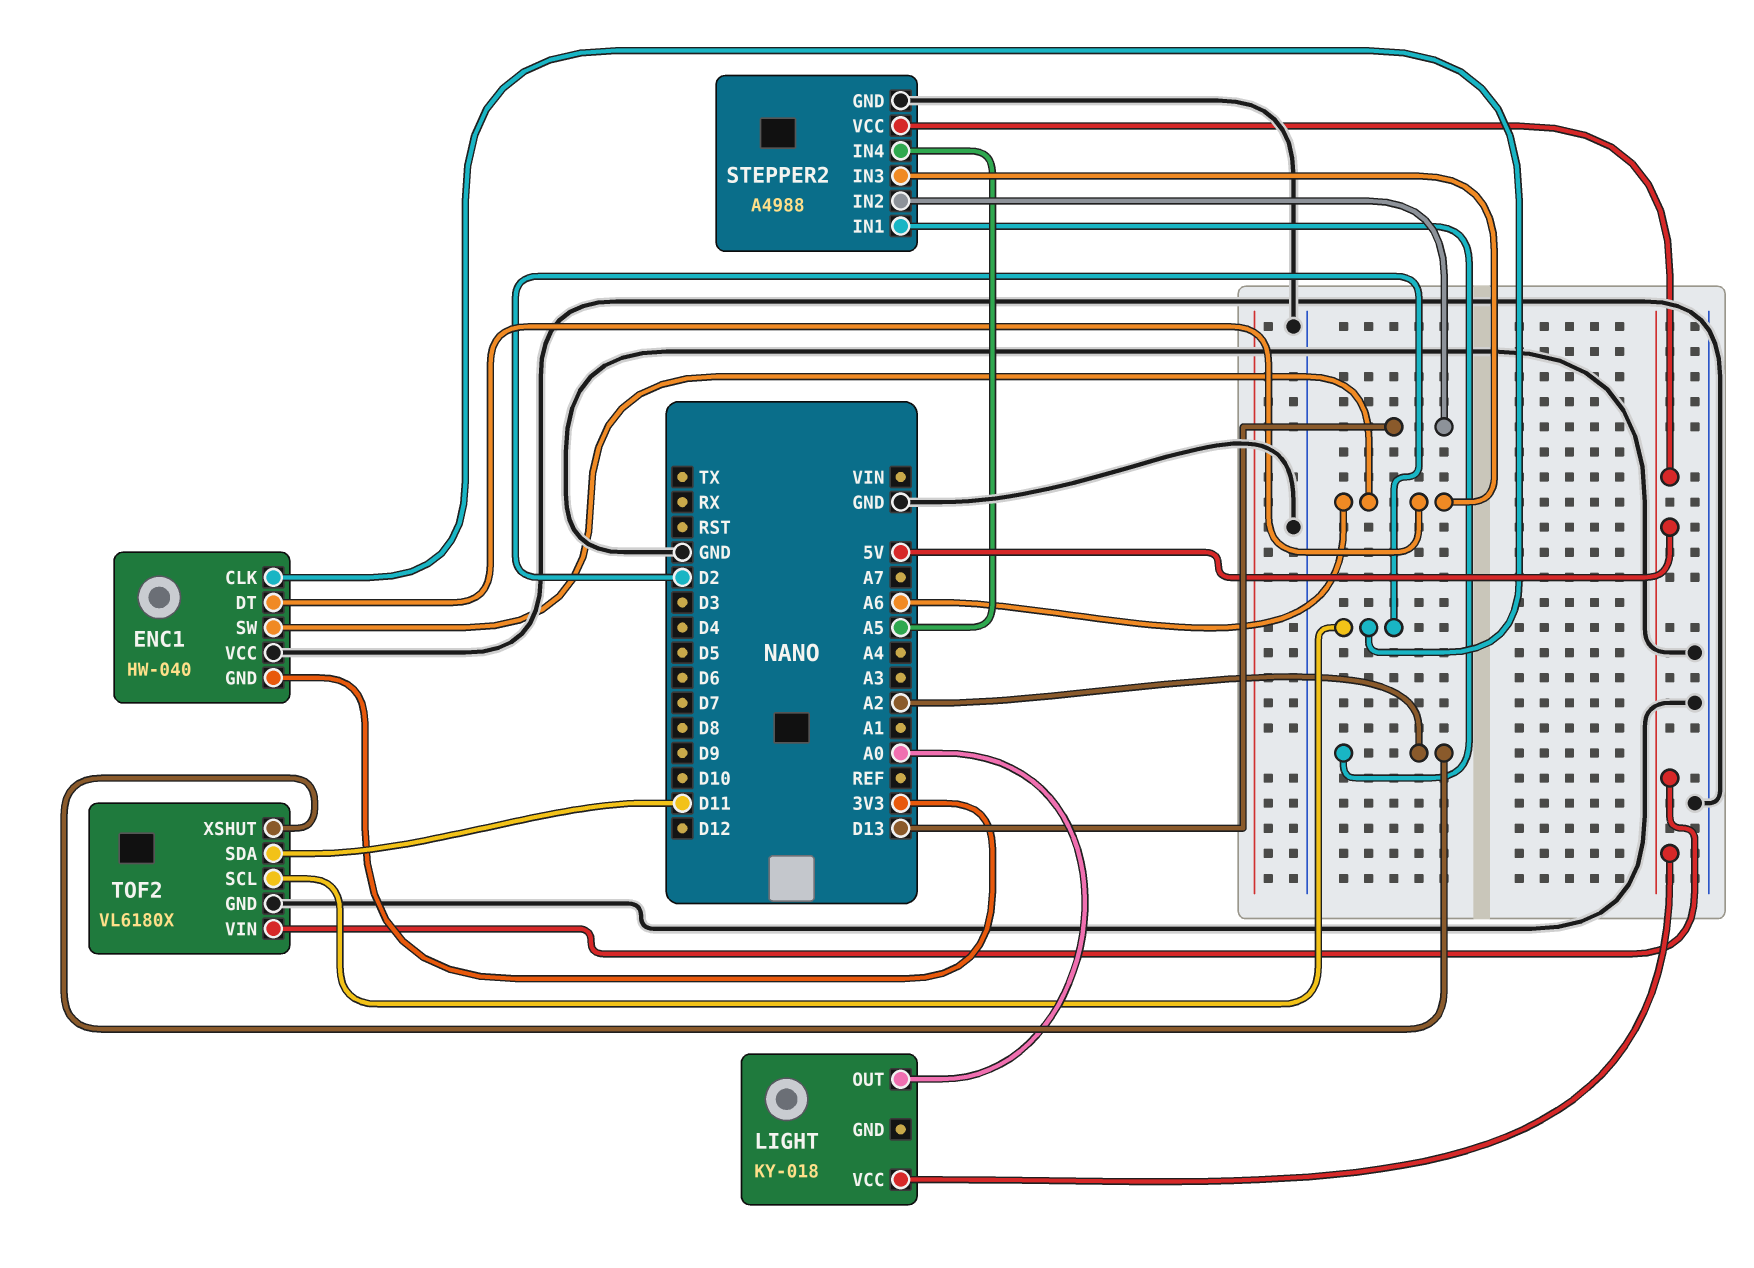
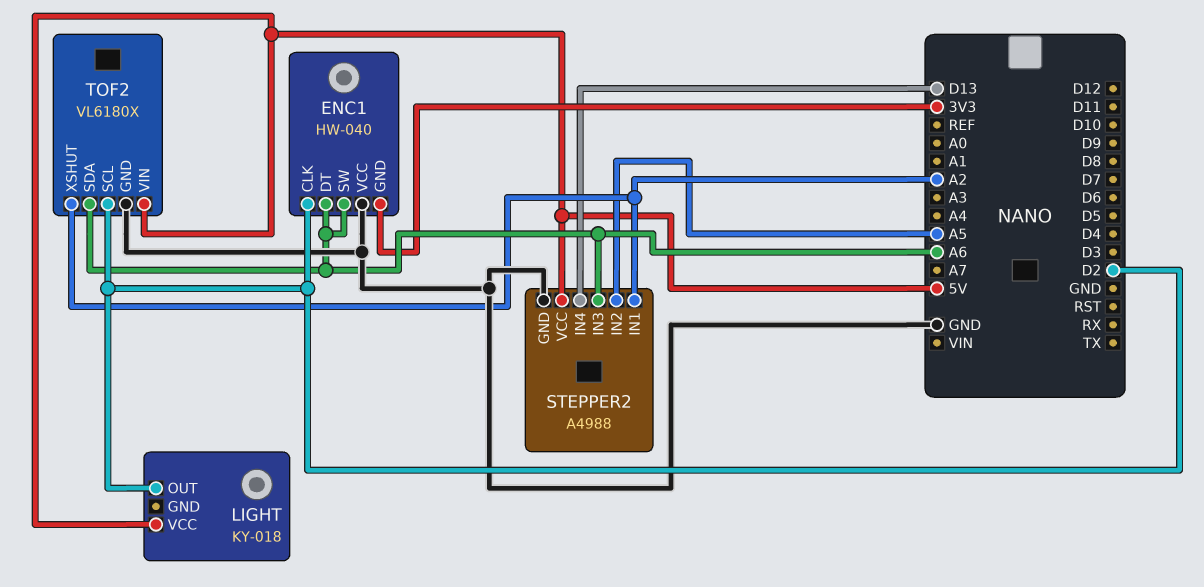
LIGHT pin OUT: A0 -> D2
STEPPER2 pin IN2: D13 -> A5
STEPPER2 pin IN4: A5 -> D13
TOF2 pin SDA: D11 -> A6

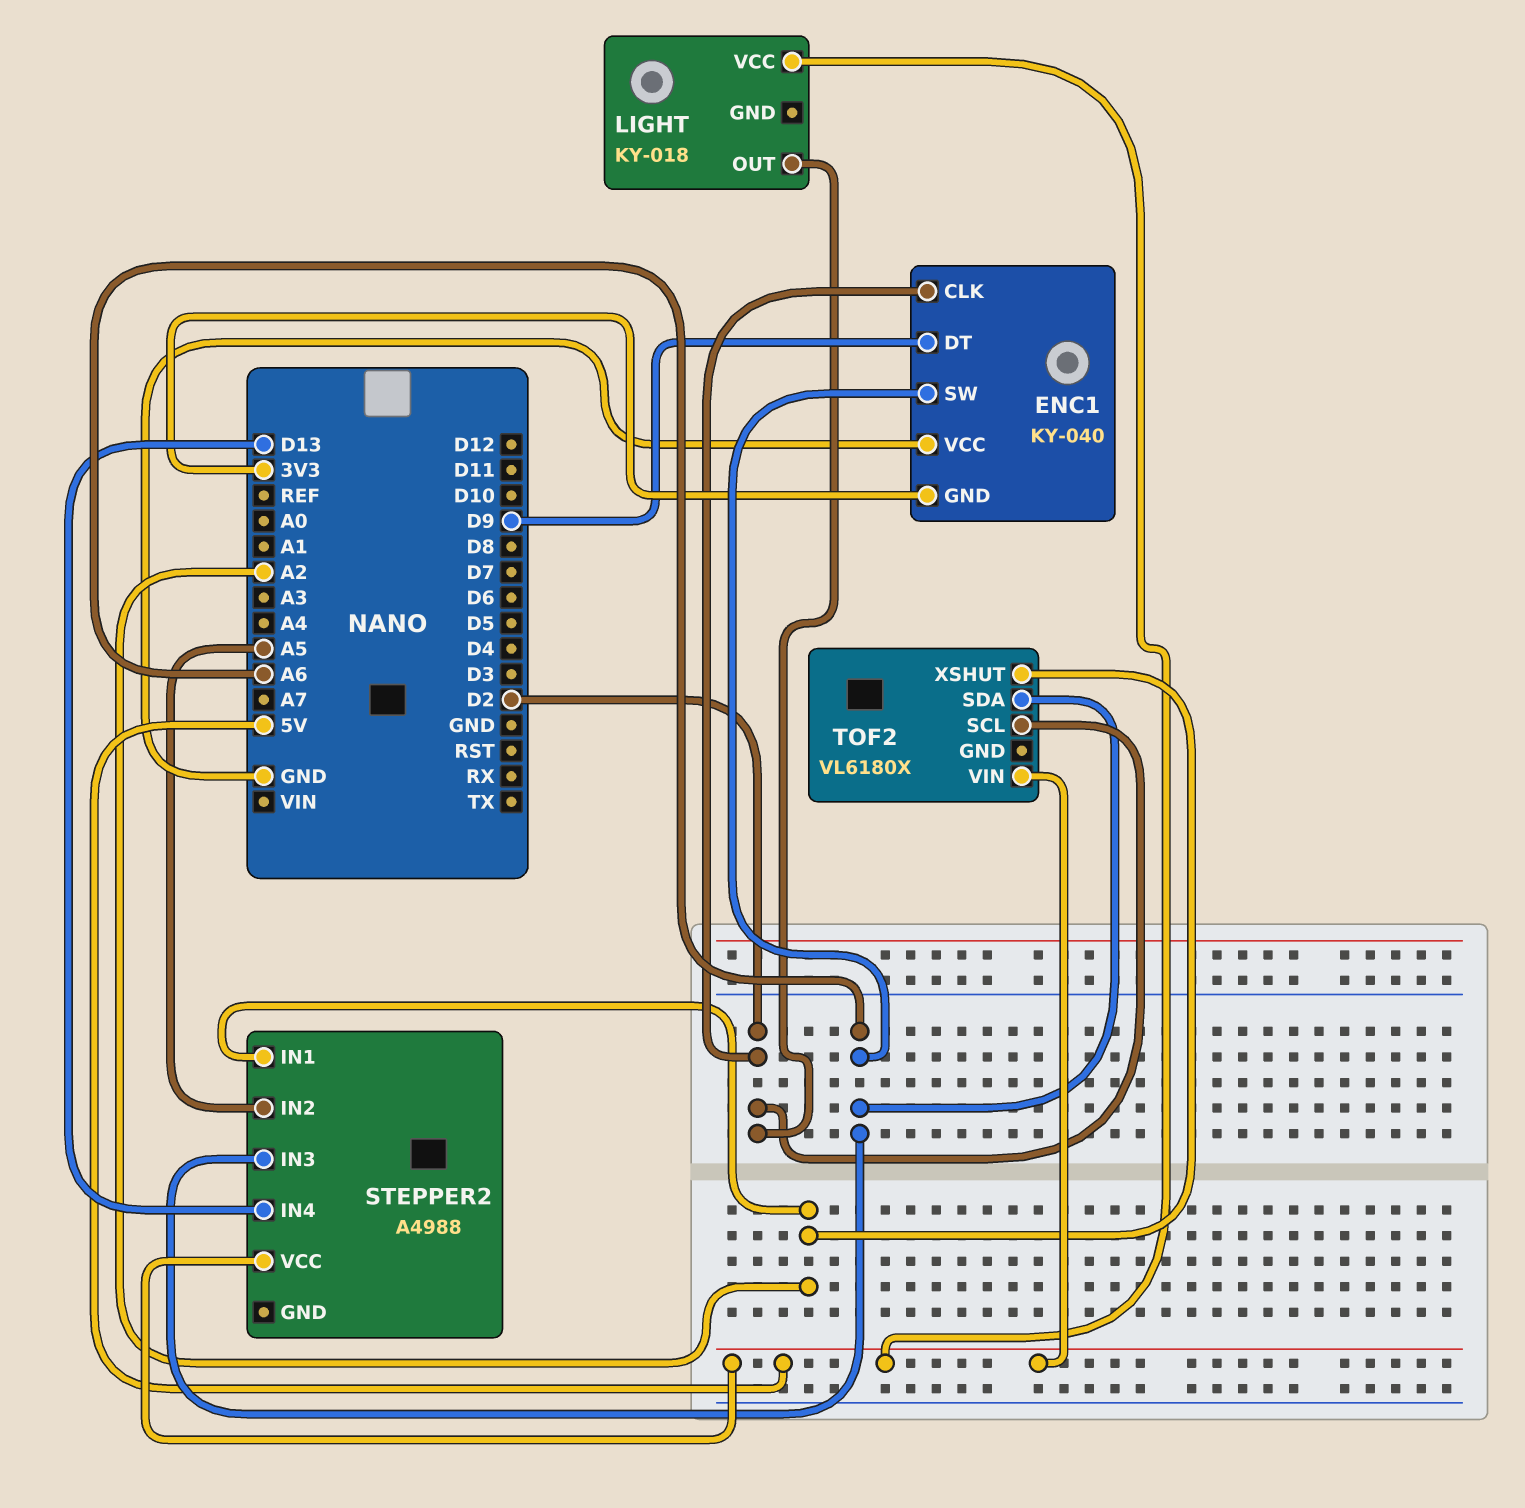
ENC1: HW-040 -> KY-040
ENC1 pin DT: A6 -> D9
STEPPER2 pin GND: GND -> none
TOF2 pin GND: GND -> none

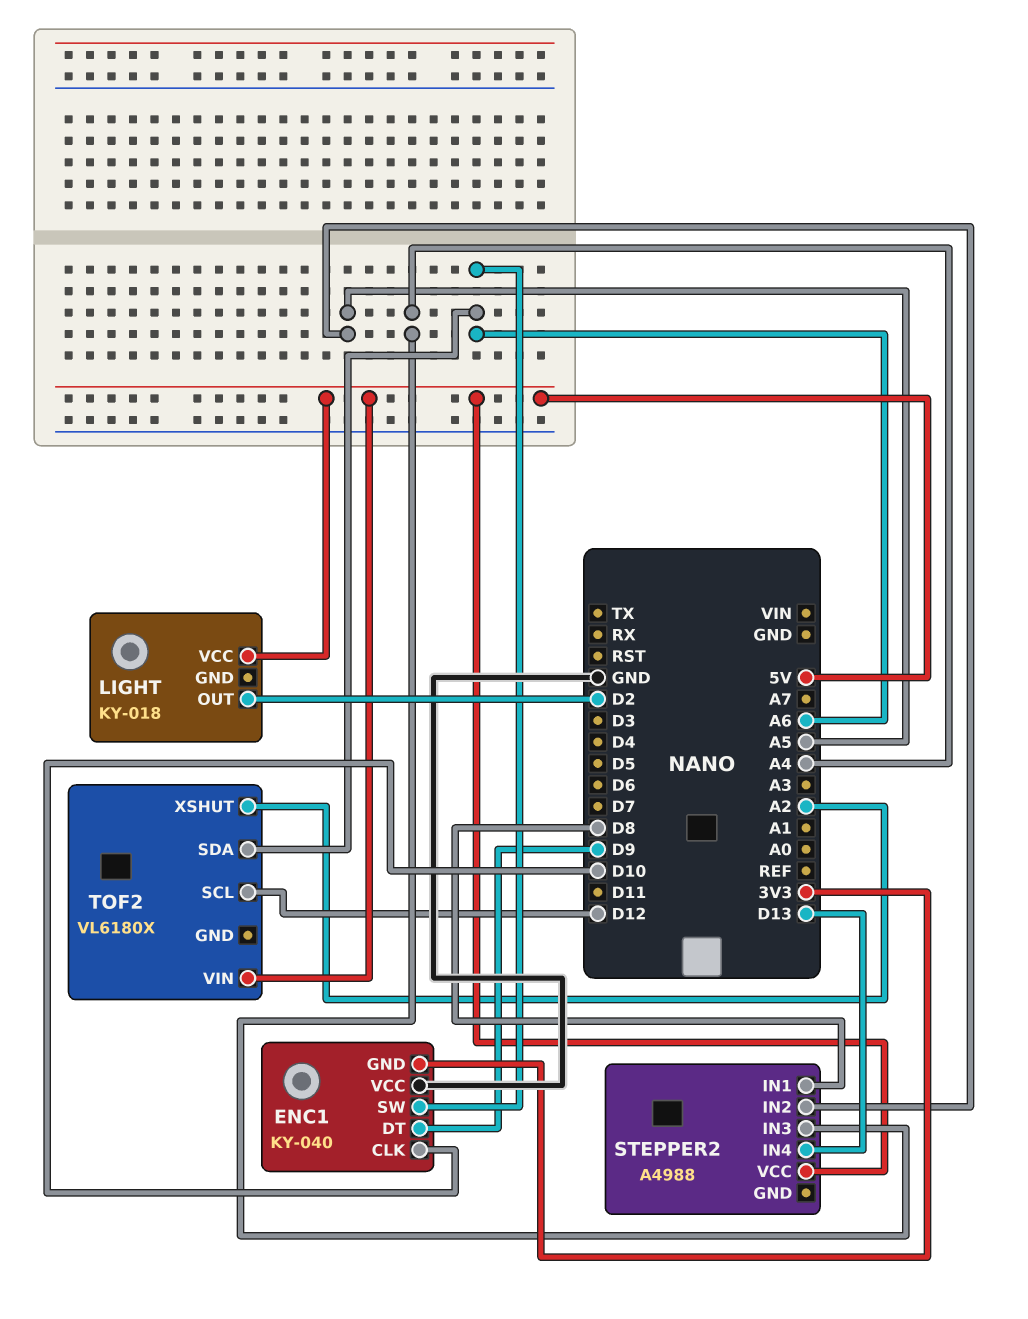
ENC1 pin CLK: D2 -> D10
STEPPER2 pin IN1: A2 -> D8
STEPPER2 pin IN3: A6 -> A4
TOF2 pin SCL: D2 -> D12

